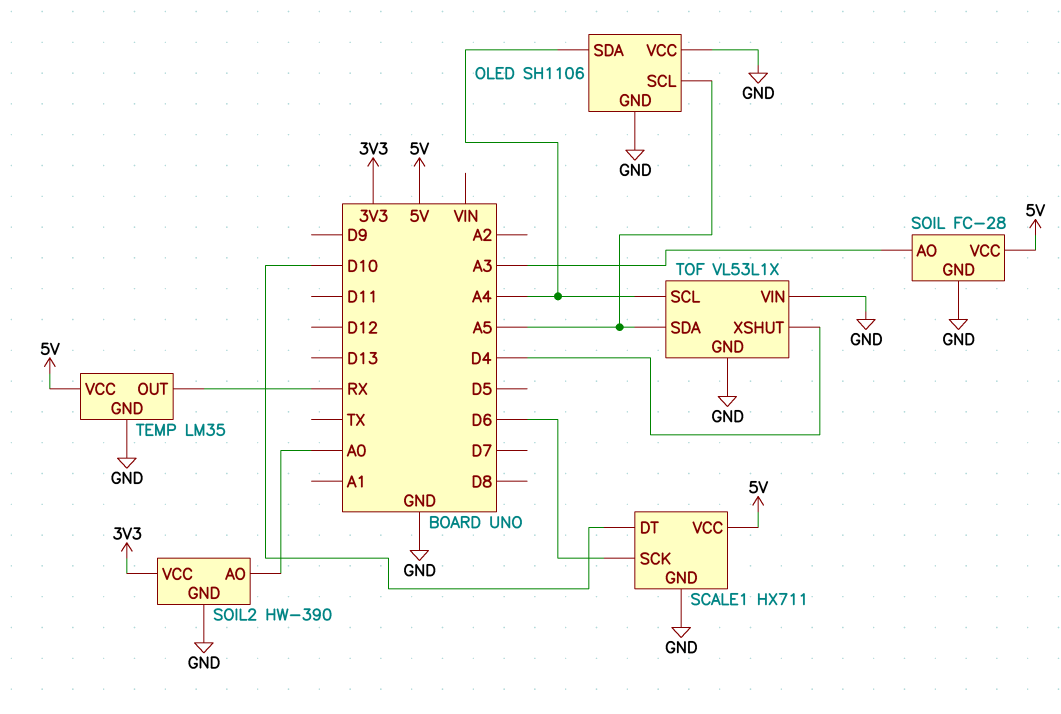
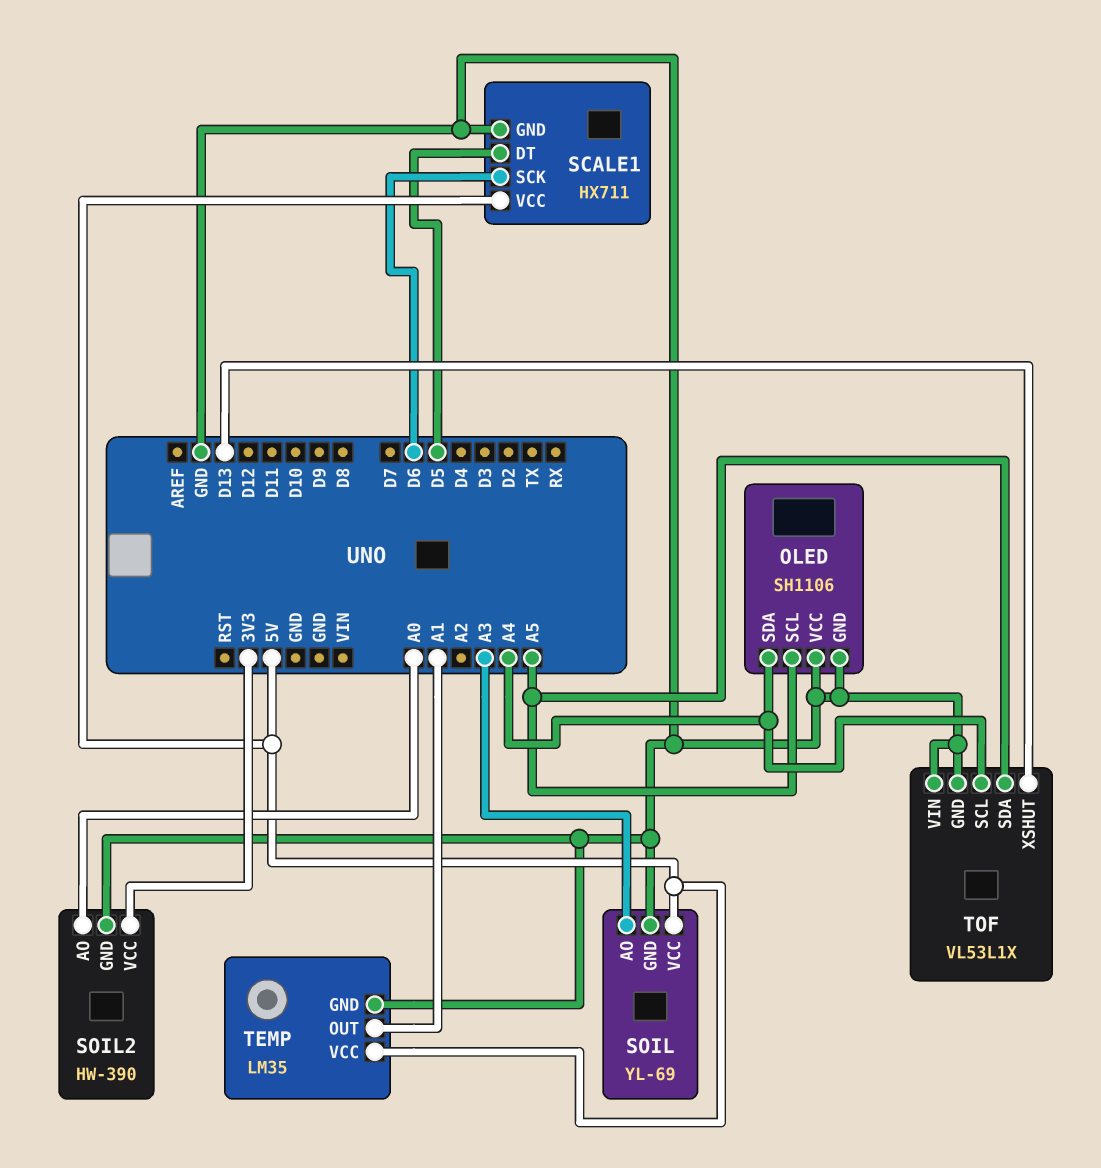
SCALE1 pin DT: D10 -> D5
SOIL: FC-28 -> YL-69
TEMP pin OUT: RX -> A1
TOF pin XSHUT: D4 -> D13

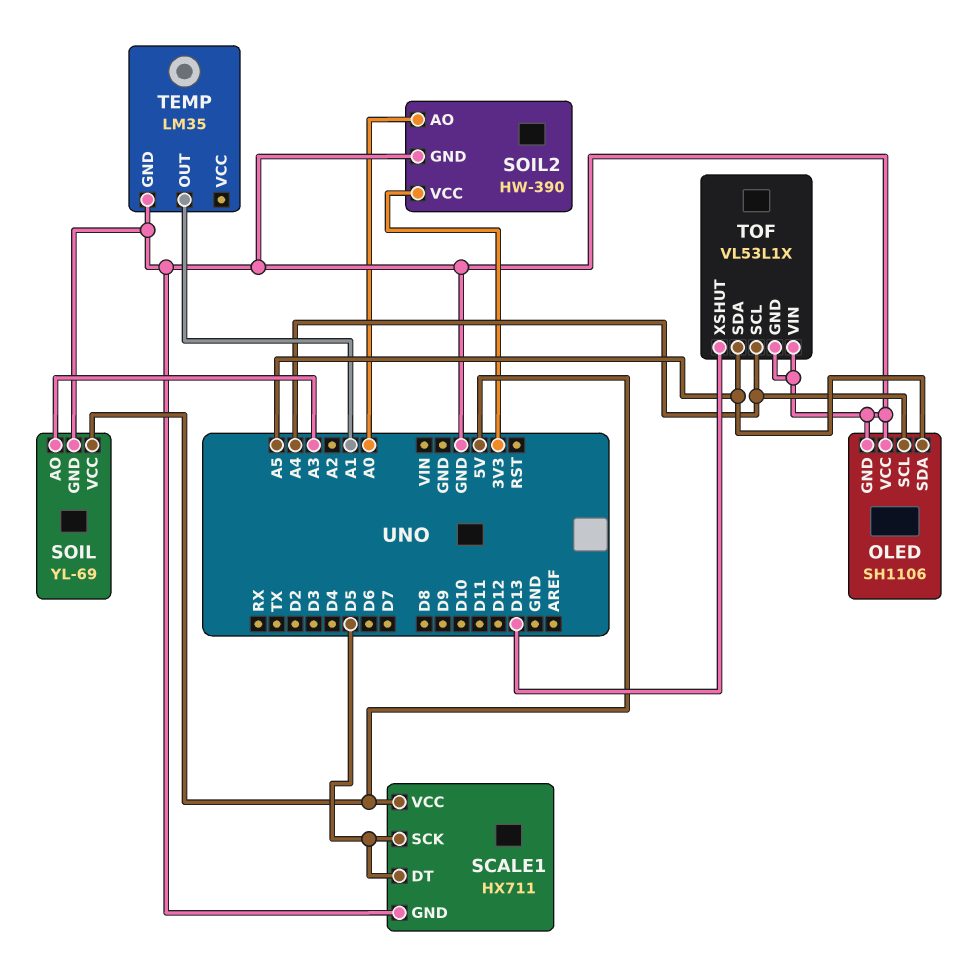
OLED pin SCL: A5 -> A4
OLED pin SDA: A4 -> A5
SCALE1 pin SCK: D6 -> D5
TEMP pin VCC: 5V -> none

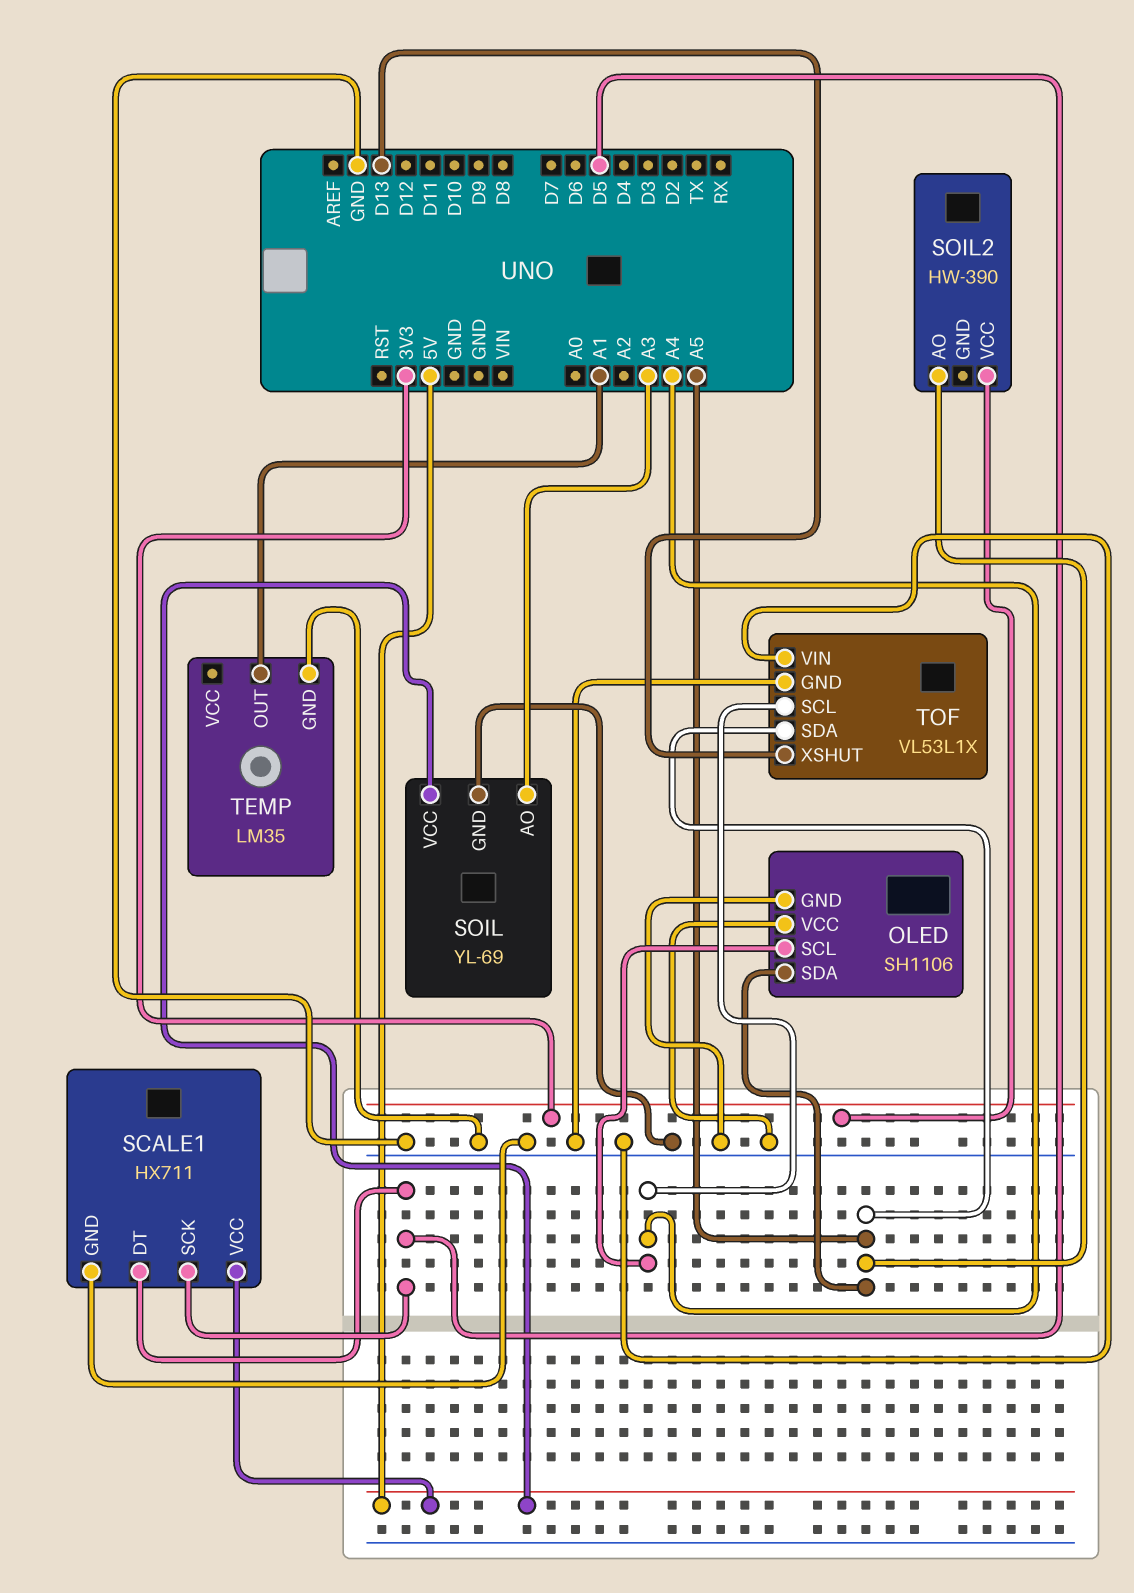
SOIL2 pin AO: A0 -> A5
SOIL2 pin GND: GND -> none

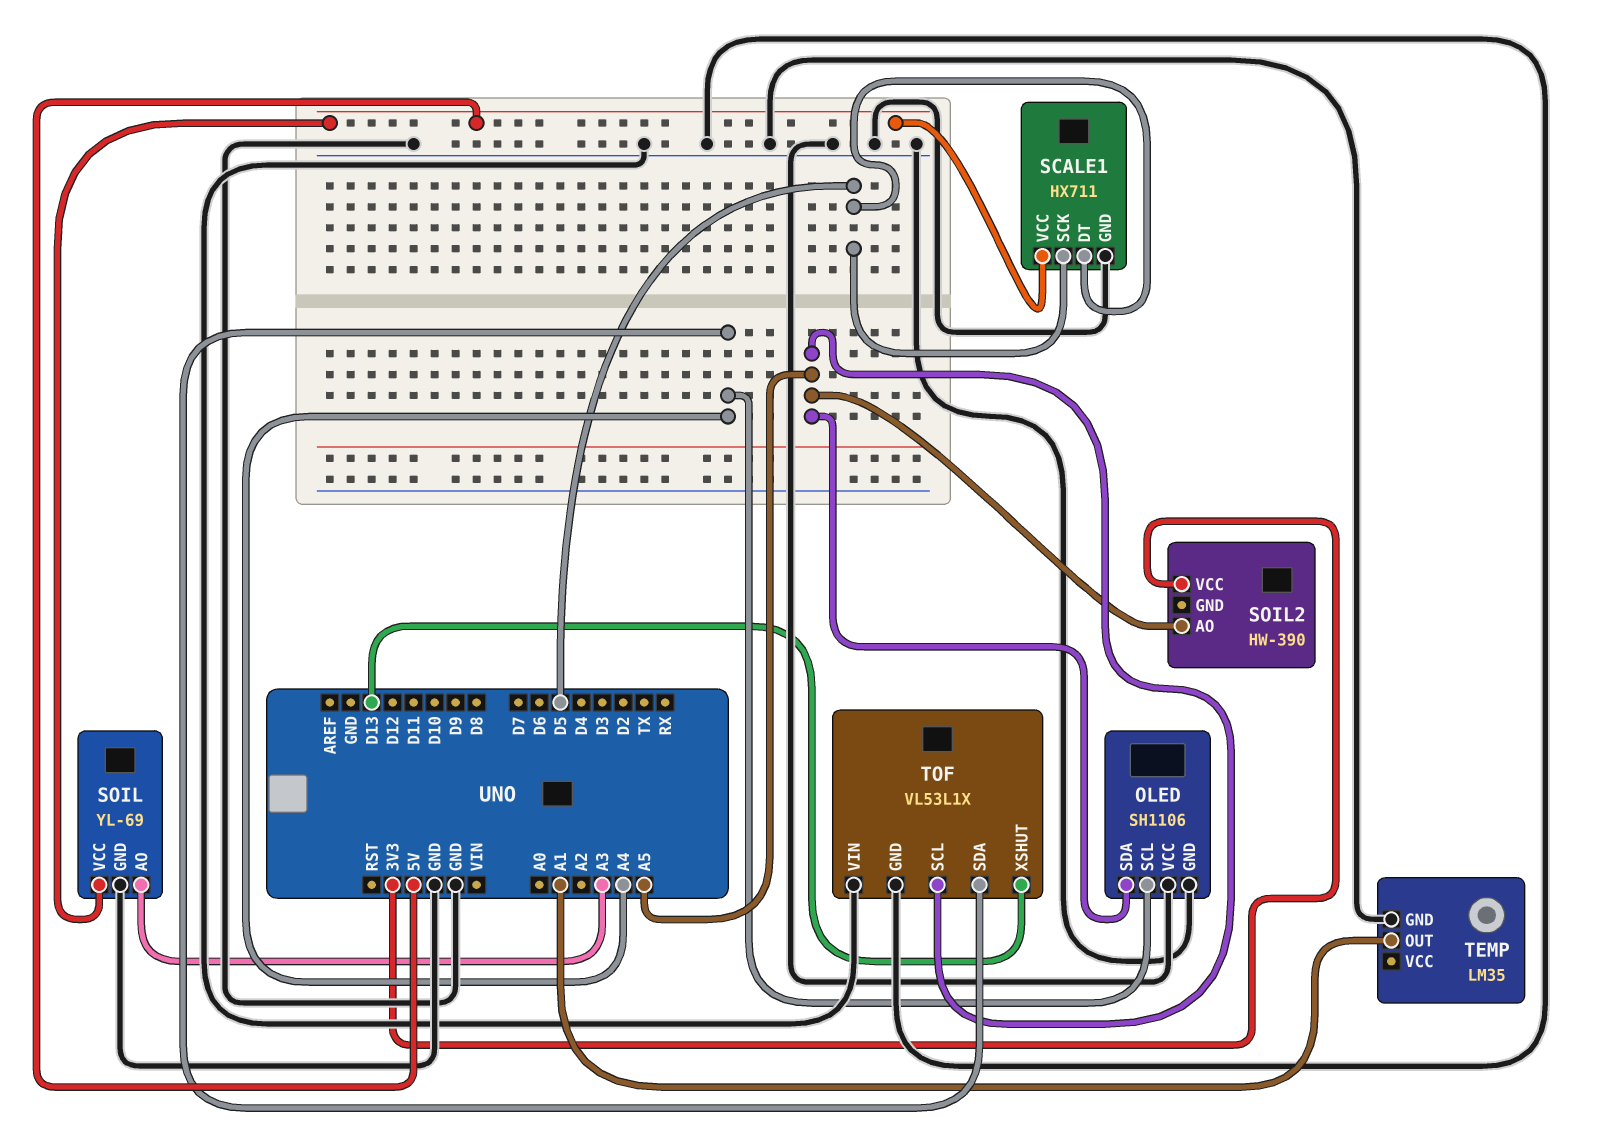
TOF pin SCL: A4 -> A5
TOF pin SDA: A5 -> A4

